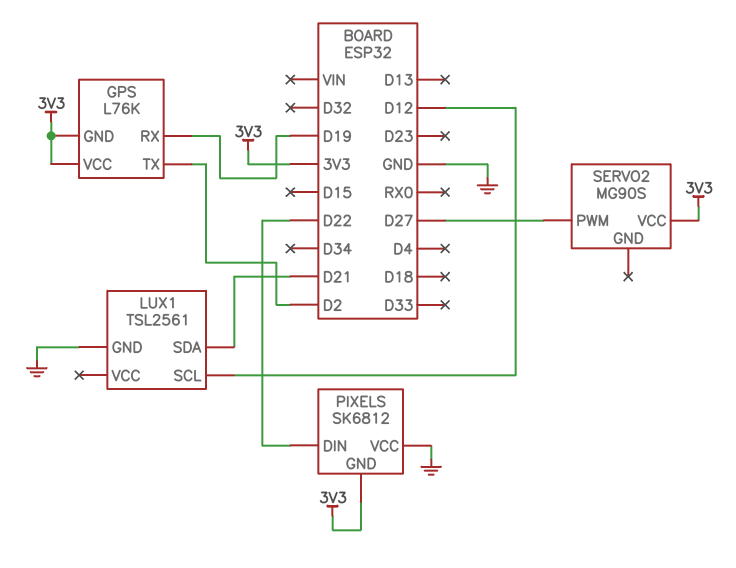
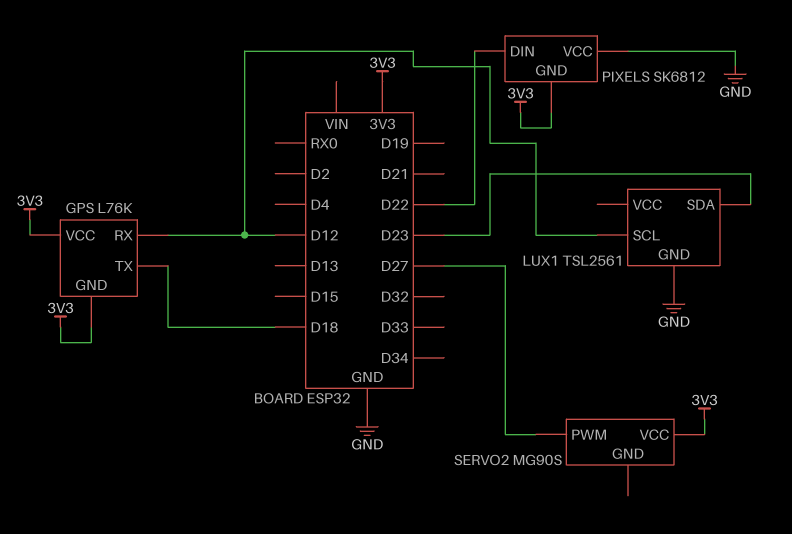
GPS pin RX: D19 -> D12
GPS pin TX: D2 -> D18
LUX1 pin SDA: D21 -> D23

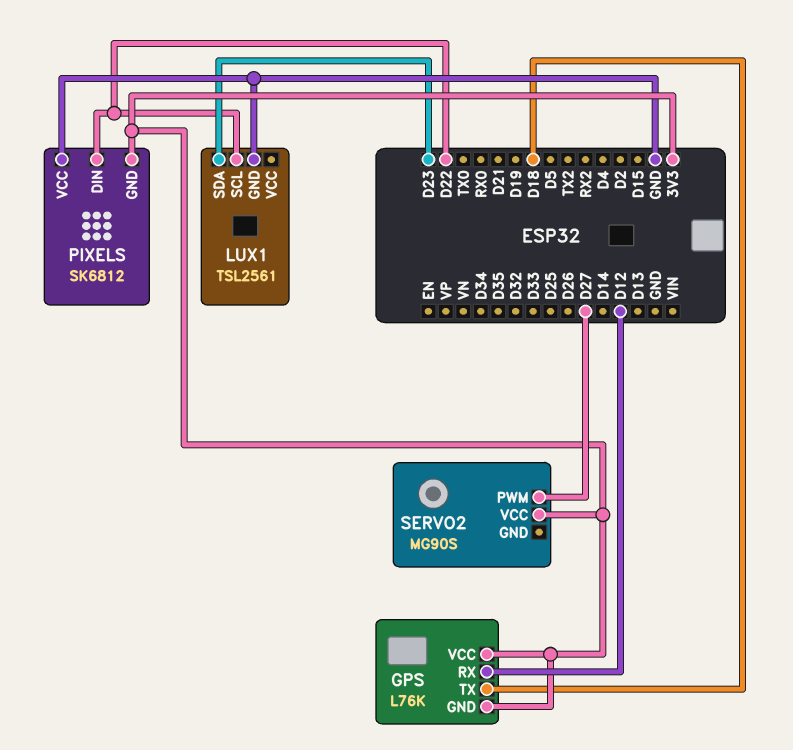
LUX1 pin SCL: D12 -> D22

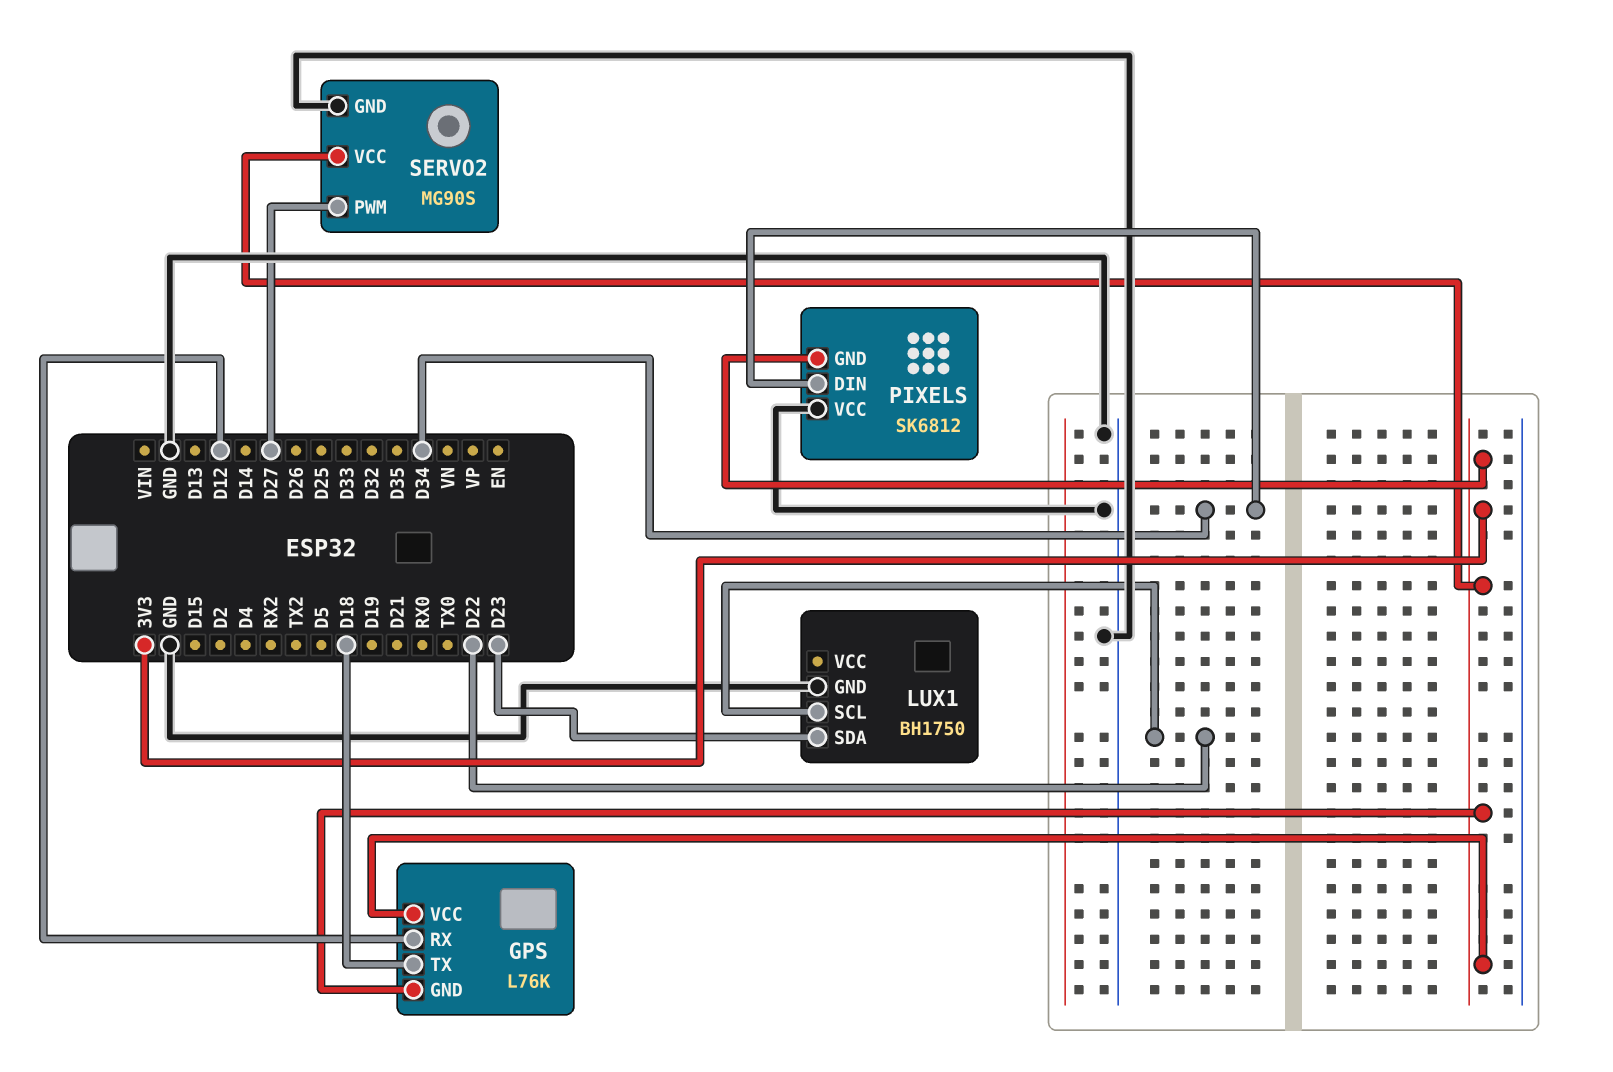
LUX1: TSL2561 -> BH1750
PIXELS pin DIN: D22 -> D34
SERVO2 pin GND: none -> GND

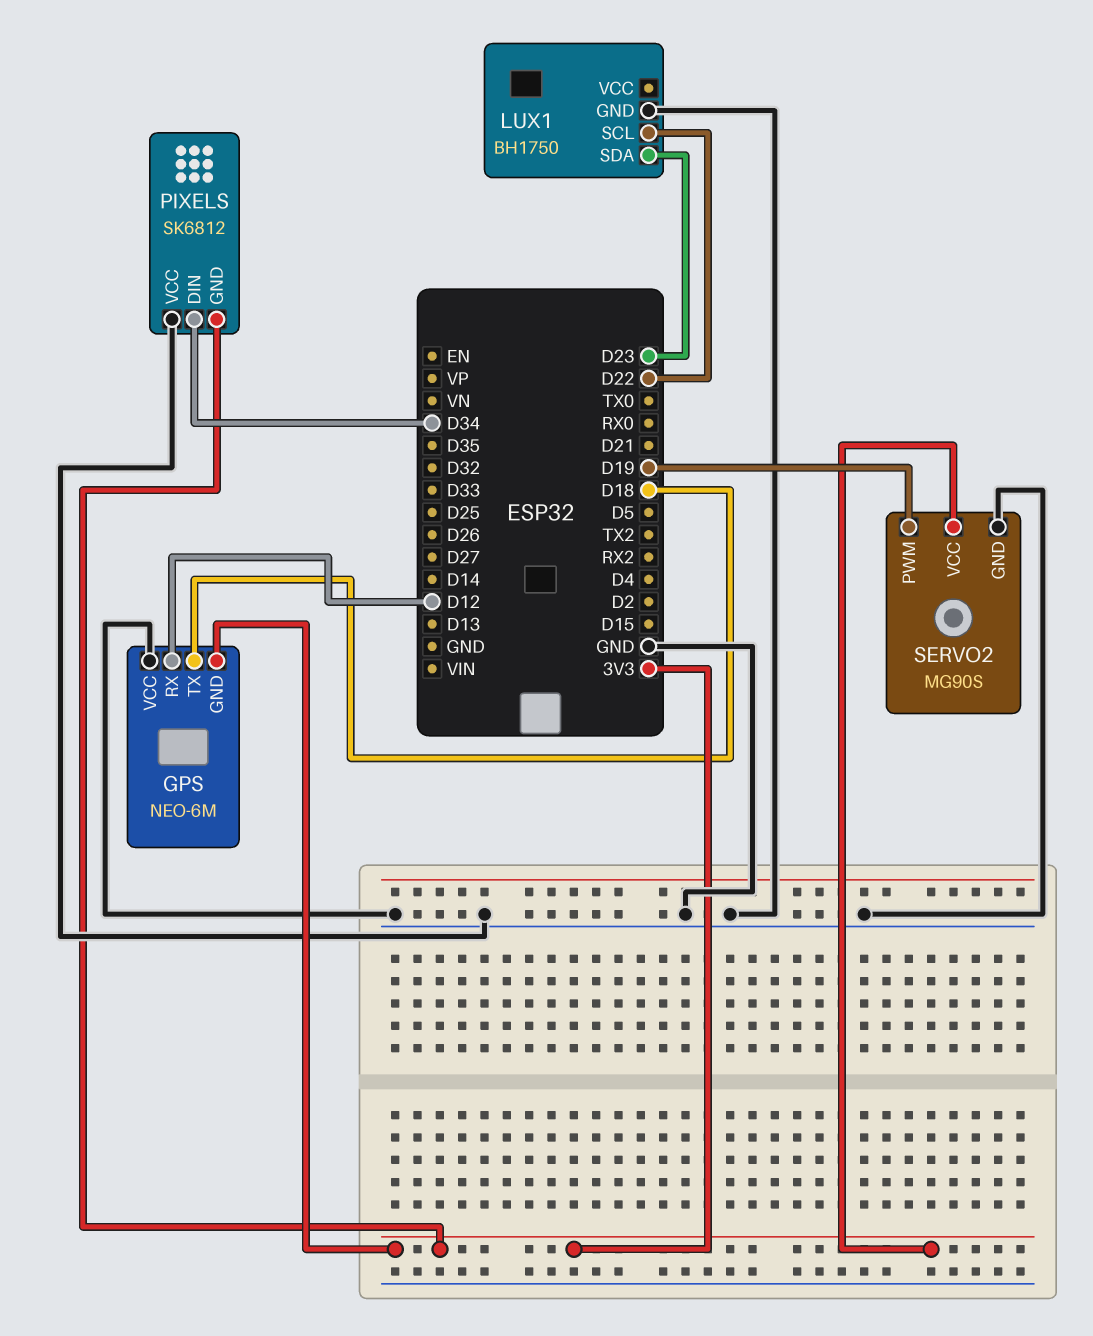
GPS: L76K -> NEO-6M
GPS pin VCC: 3V3 -> GND
SERVO2 pin PWM: D27 -> D19

